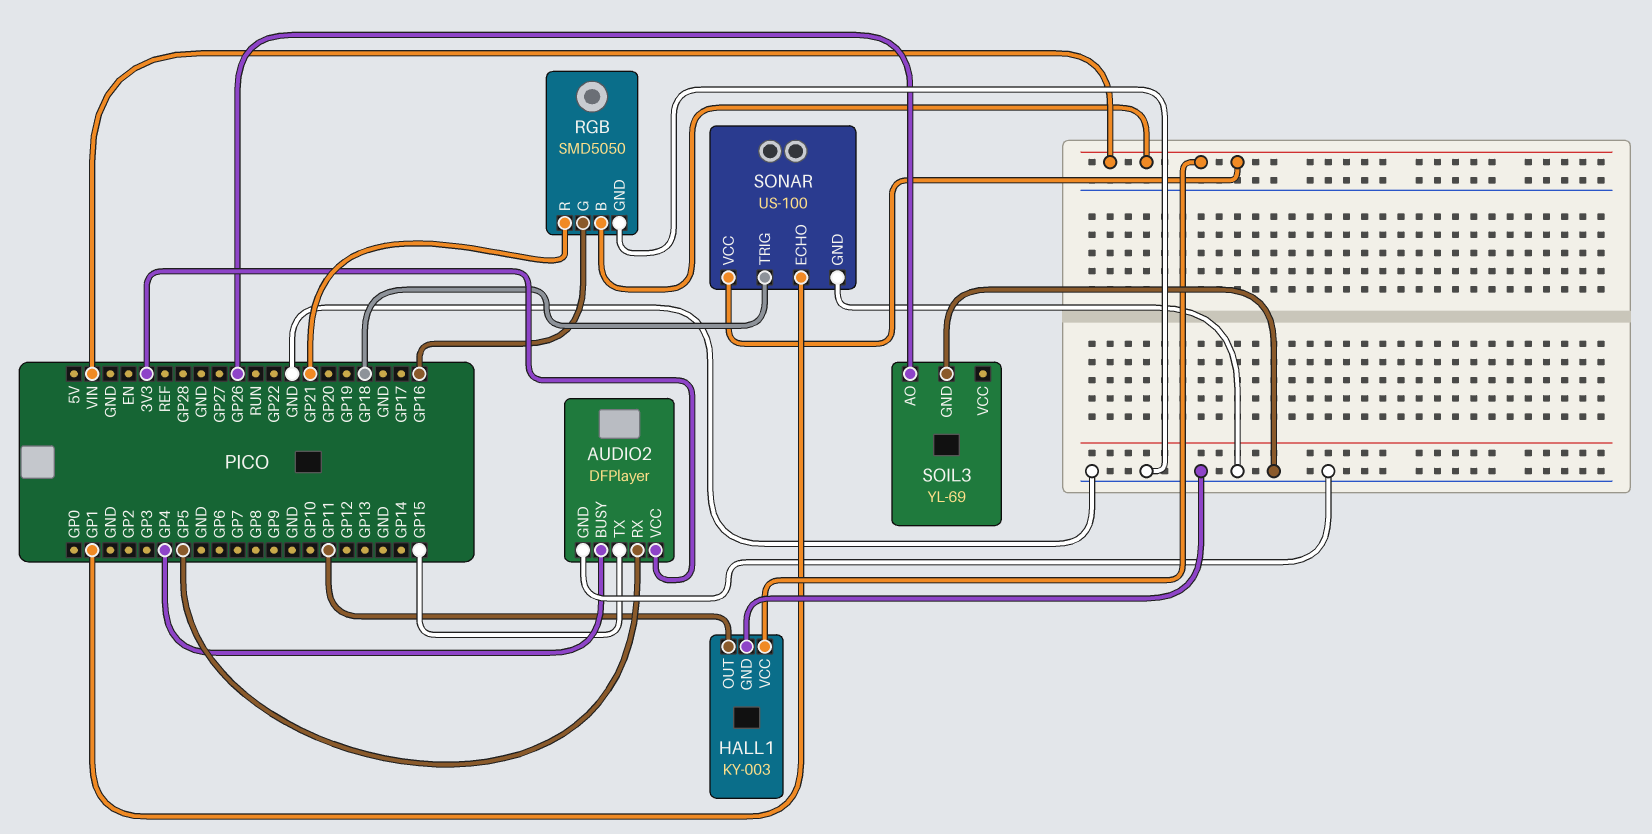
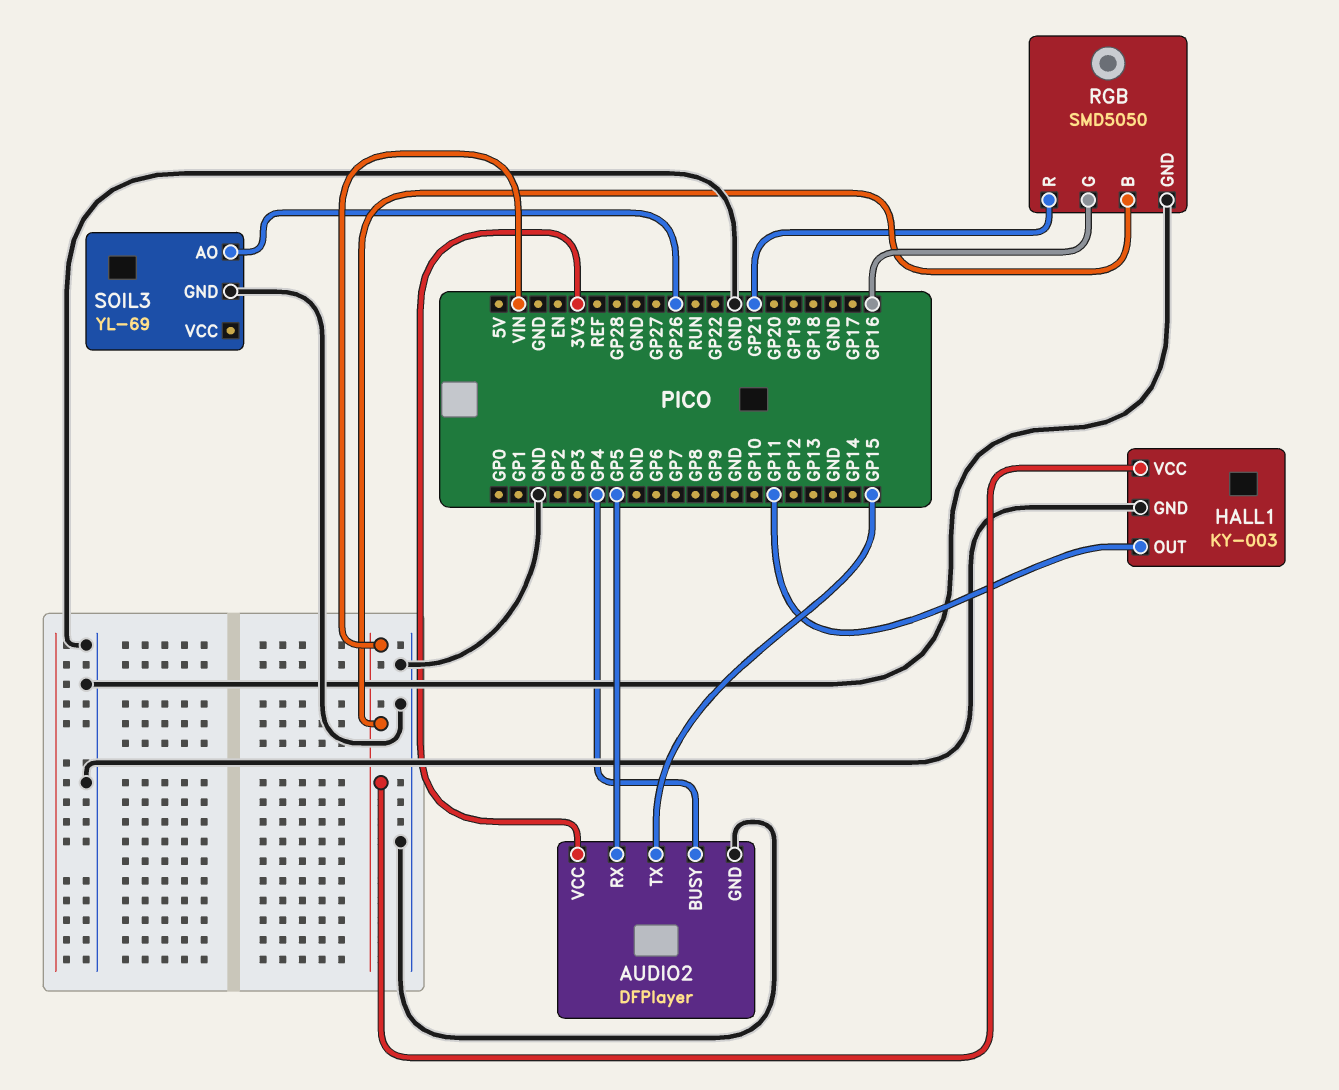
SONAR: US-100 -> none
SONAR pin ECHO: GP1 -> none
SONAR pin GND: GND -> none
SONAR pin TRIG: GP18 -> none
SONAR pin VCC: VIN -> none

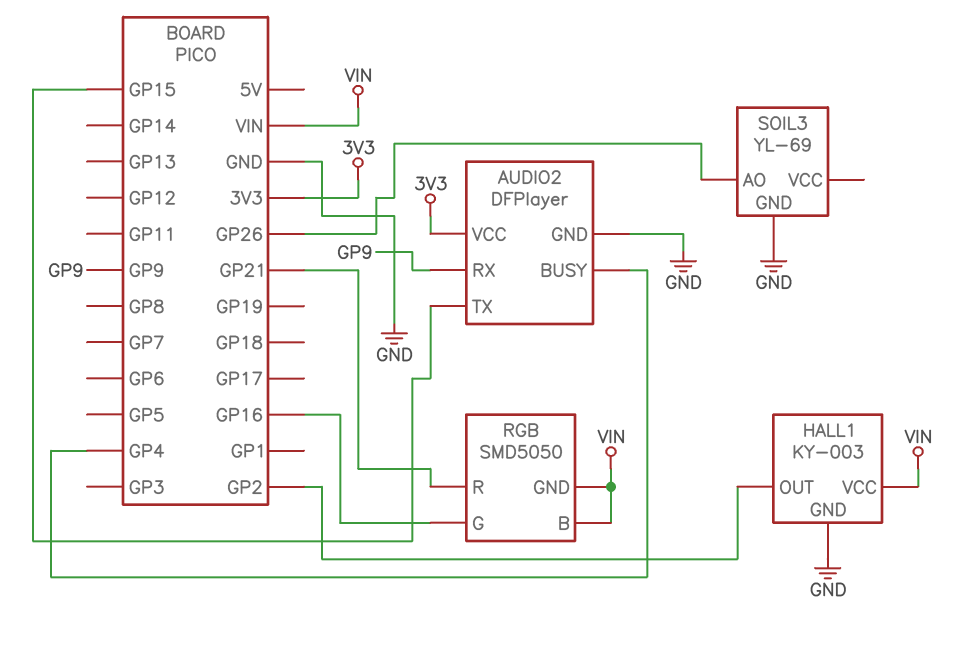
AUDIO2 pin RX: GP5 -> GP9
HALL1 pin OUT: GP11 -> GP2
RGB pin GND: GND -> VIN

